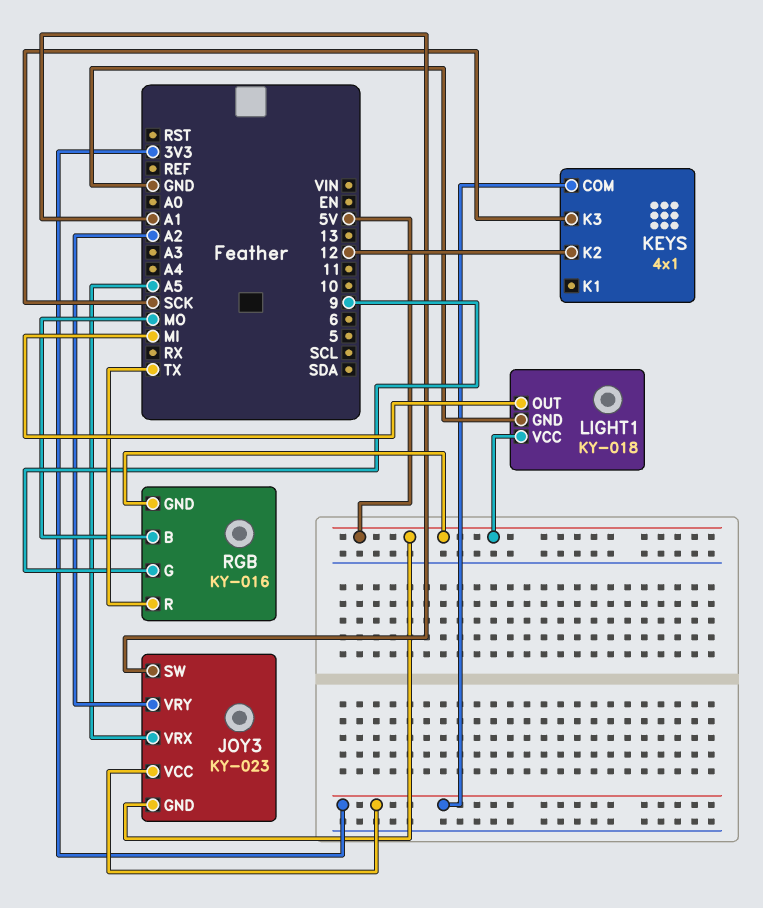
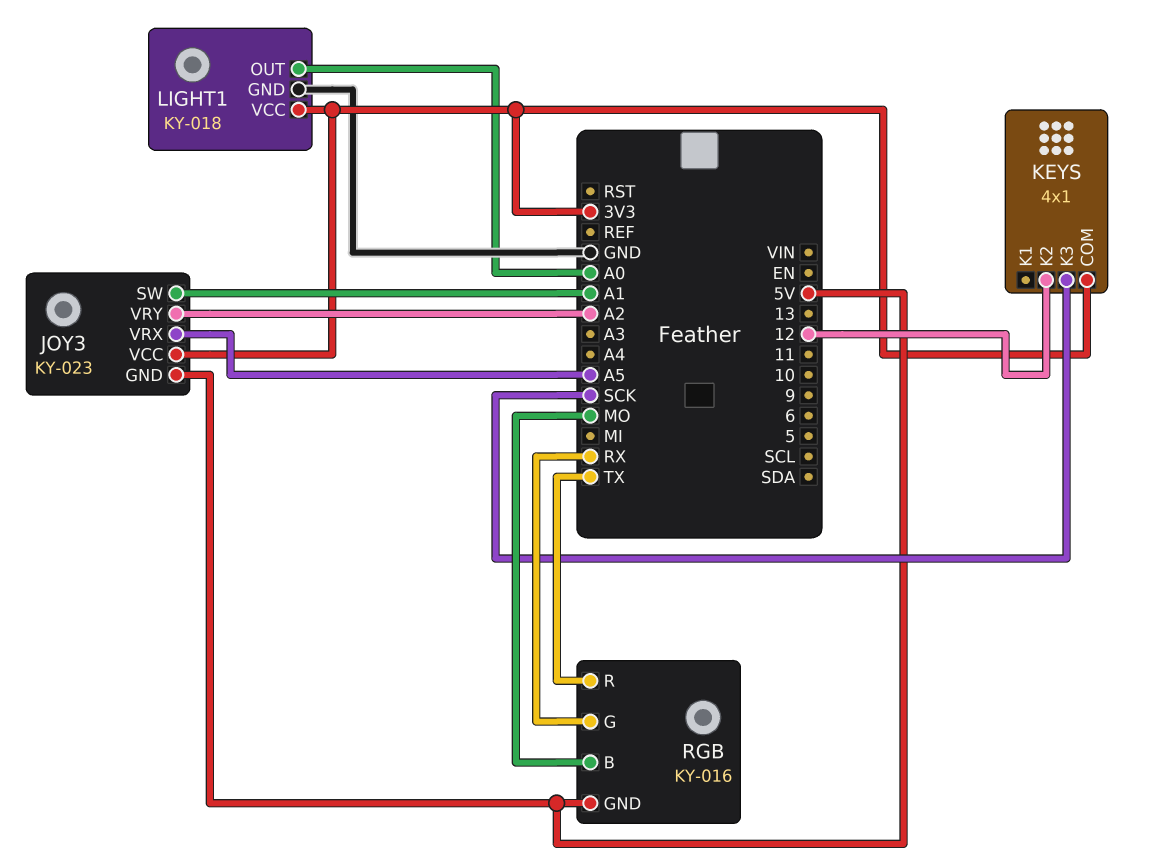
LIGHT1 pin OUT: MI -> A0
LIGHT1 pin VCC: 5V -> 3V3
RGB pin G: 9 -> RX

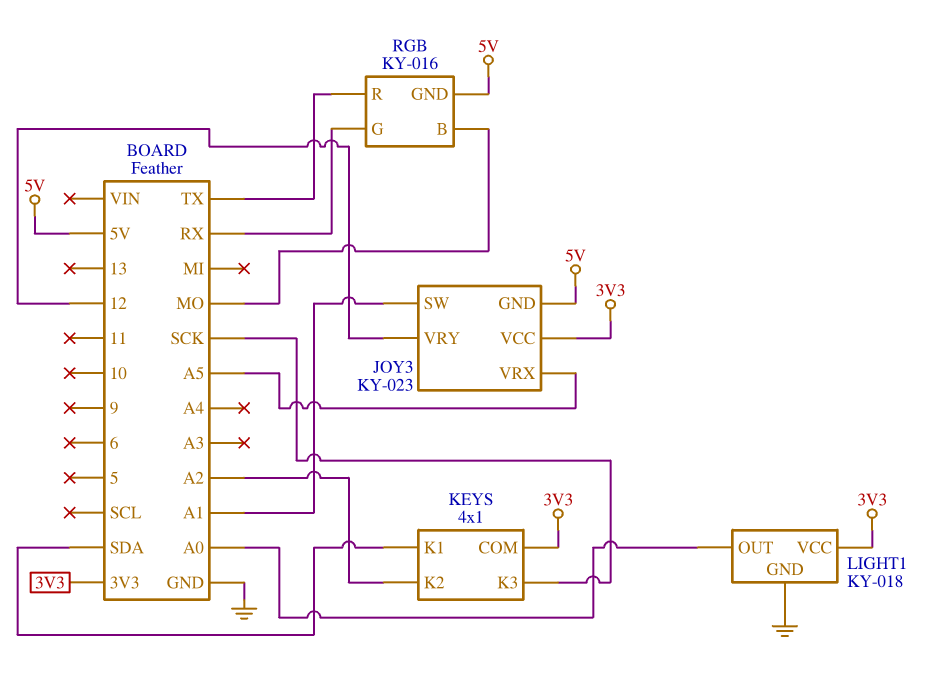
JOY3 pin VRY: A2 -> 12
KEYS pin K1: none -> SDA
KEYS pin K2: 12 -> A2

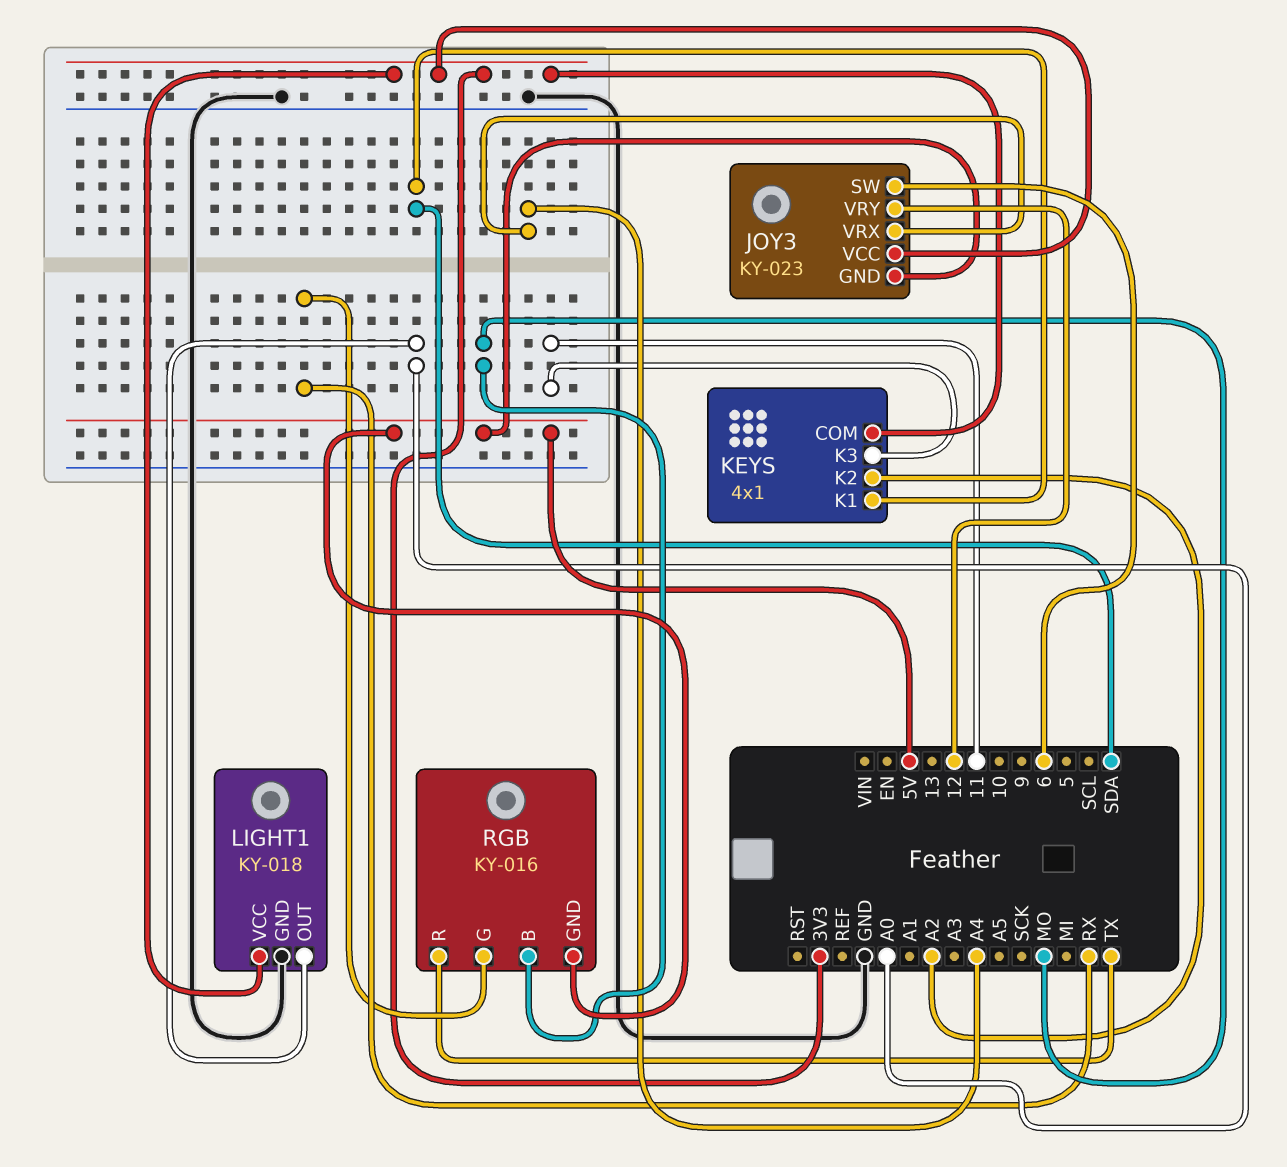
JOY3 pin SW: A1 -> 6
JOY3 pin VRX: A5 -> A4
KEYS pin K3: SCK -> 11

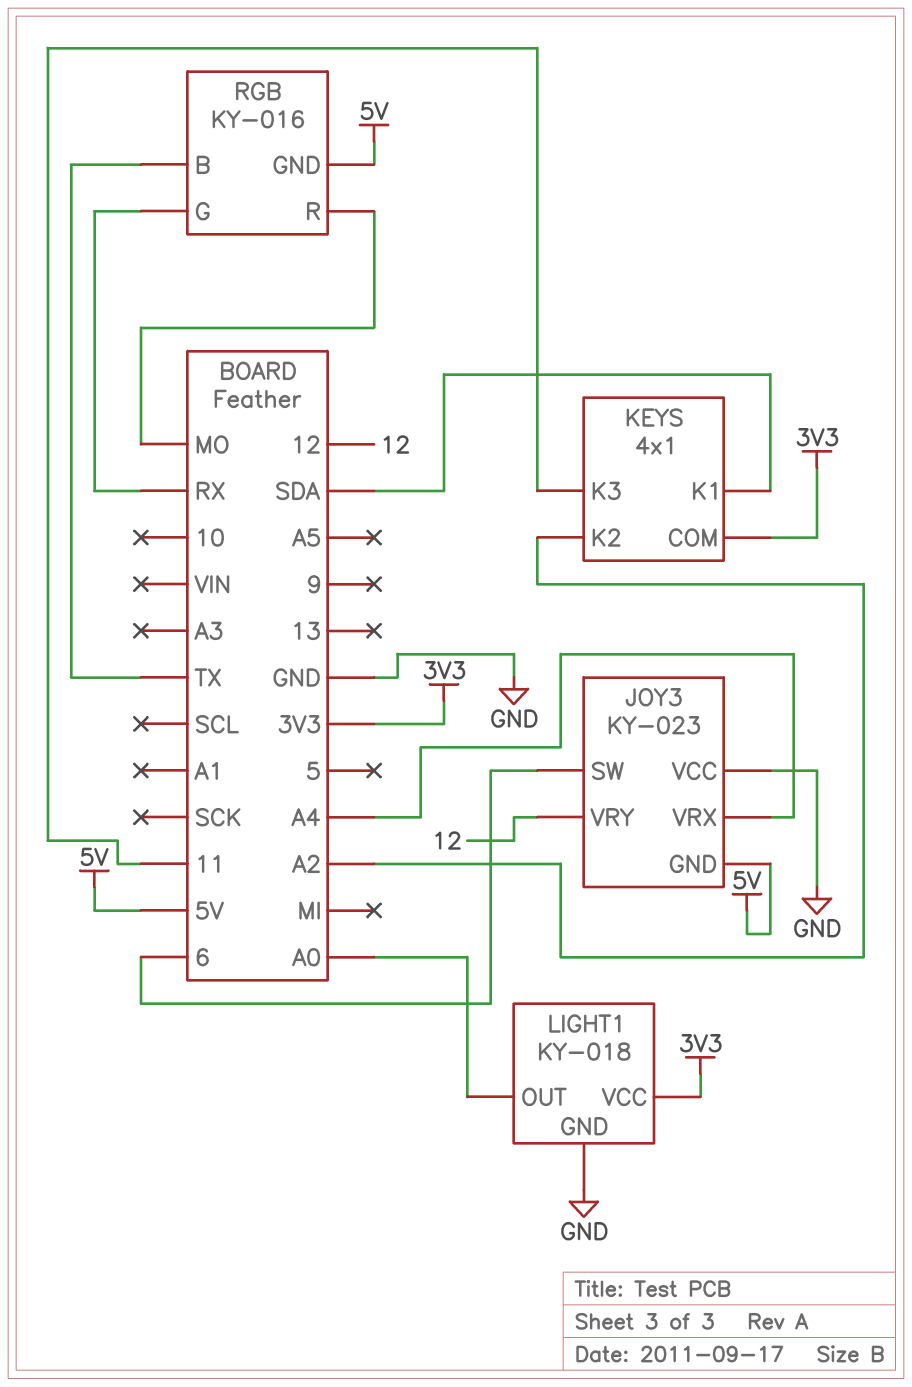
JOY3 pin VCC: 3V3 -> GND
RGB pin B: MO -> TX
RGB pin R: TX -> MO

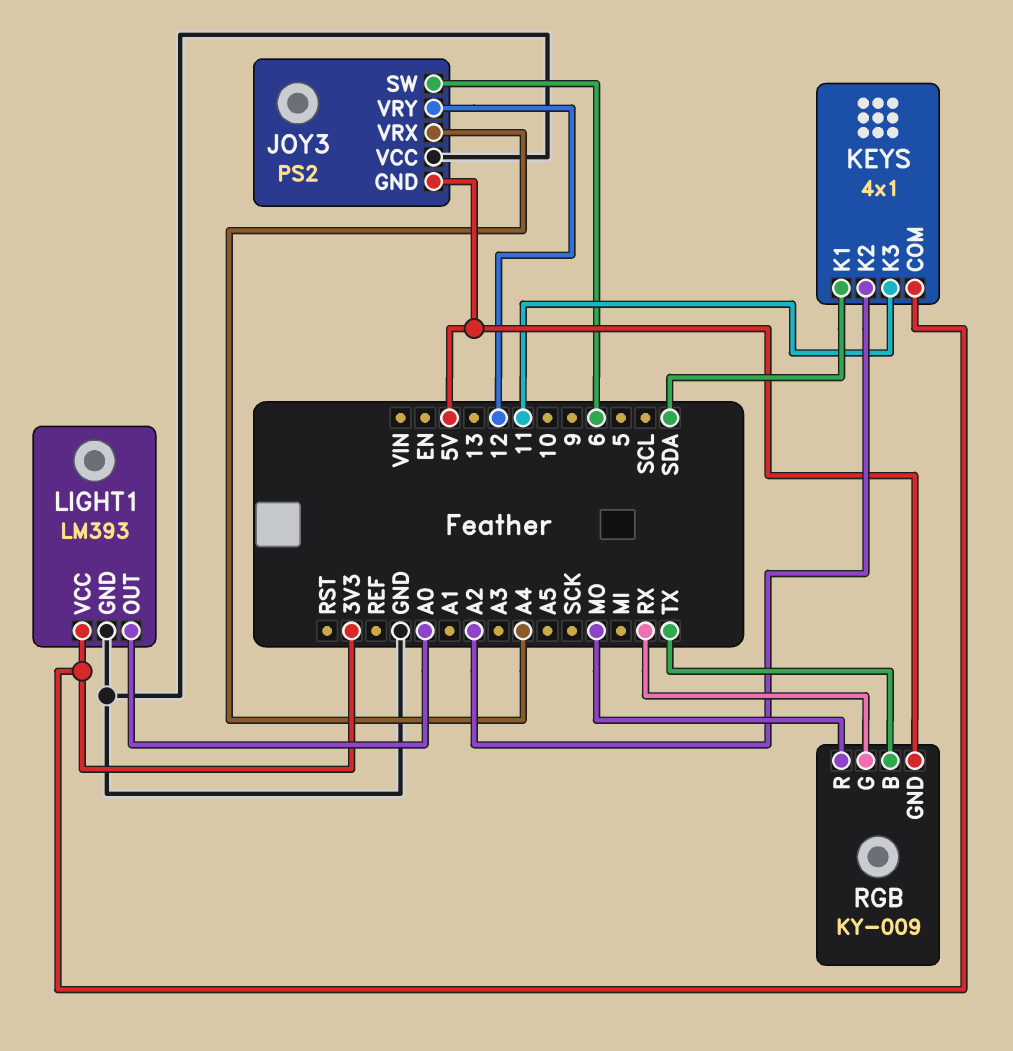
JOY3: KY-023 -> PS2
LIGHT1: KY-018 -> LM393
RGB: KY-016 -> KY-009

